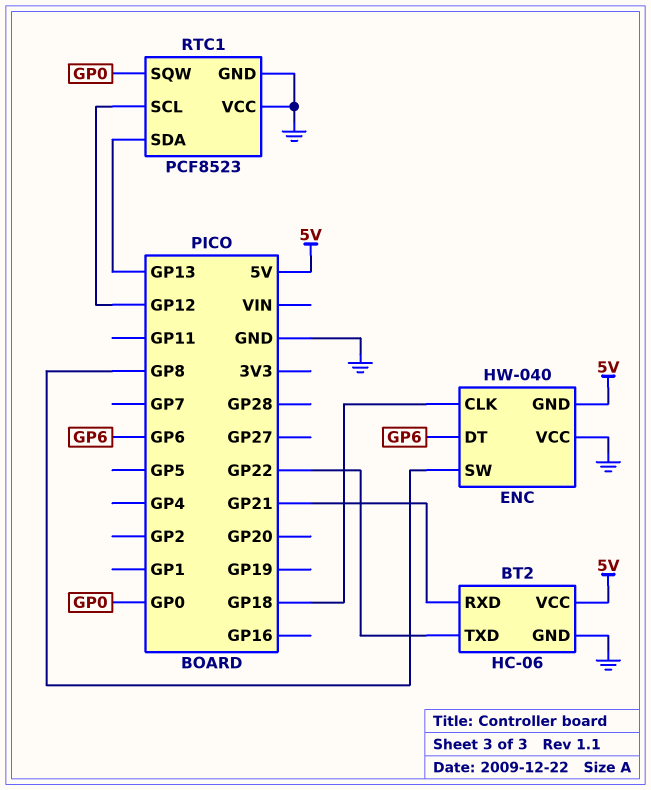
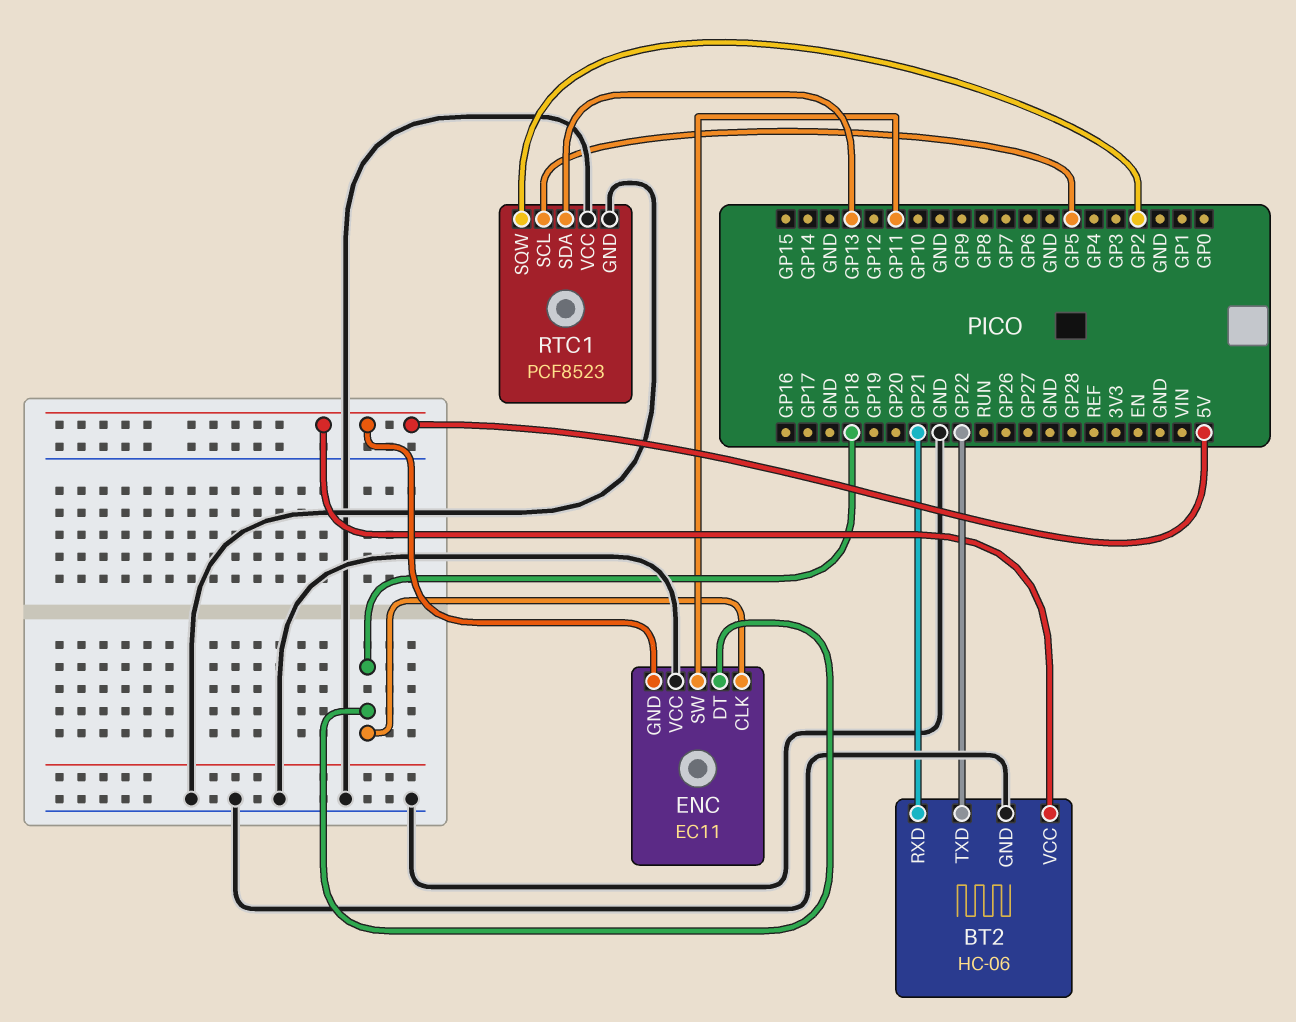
ENC: HW-040 -> EC11
ENC pin DT: GP6 -> GP18
ENC pin SW: GP8 -> GP11
RTC1 pin SCL: GP12 -> GP5
RTC1 pin SQW: GP0 -> GP2

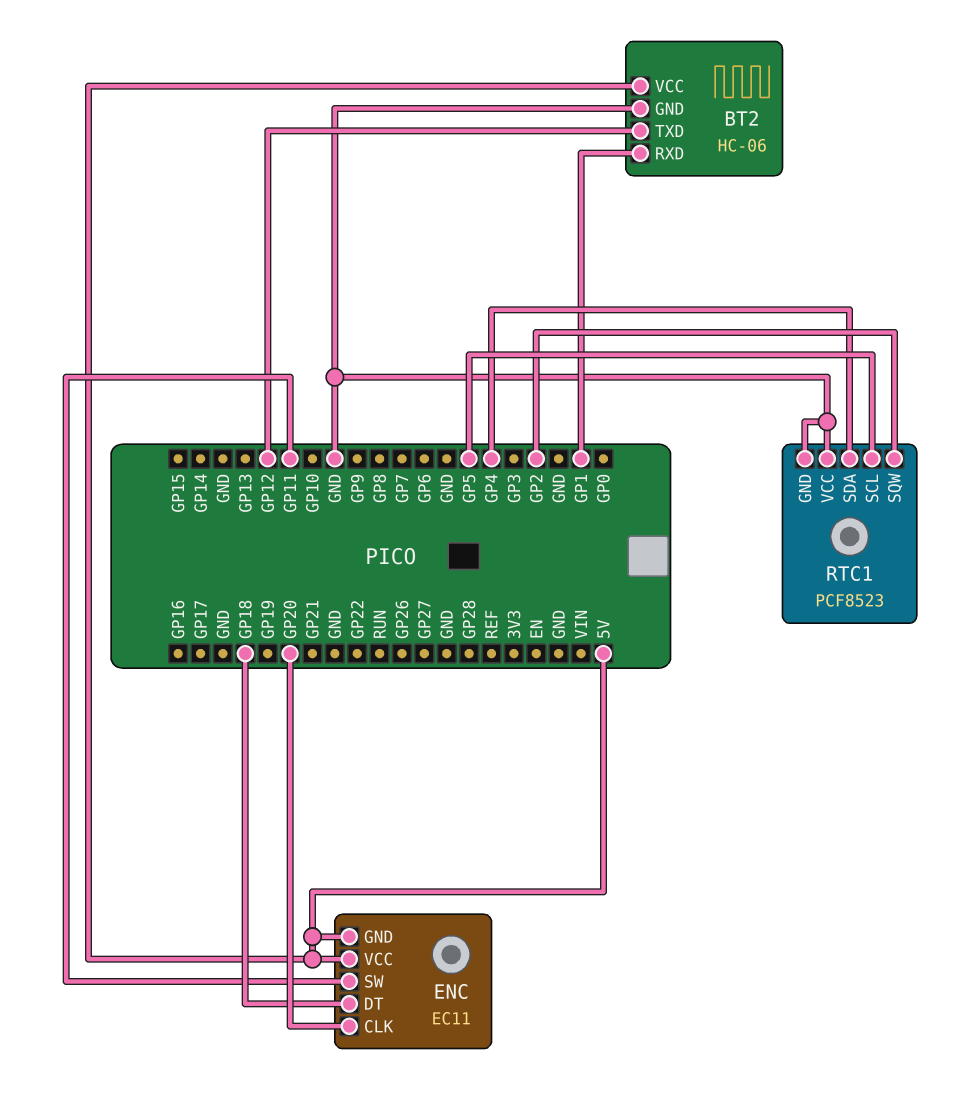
BT2 pin RXD: GP21 -> GP1
BT2 pin TXD: GP22 -> GP12
ENC pin CLK: GP18 -> GP20
ENC pin VCC: GND -> 5V
RTC1 pin SDA: GP13 -> GP4

